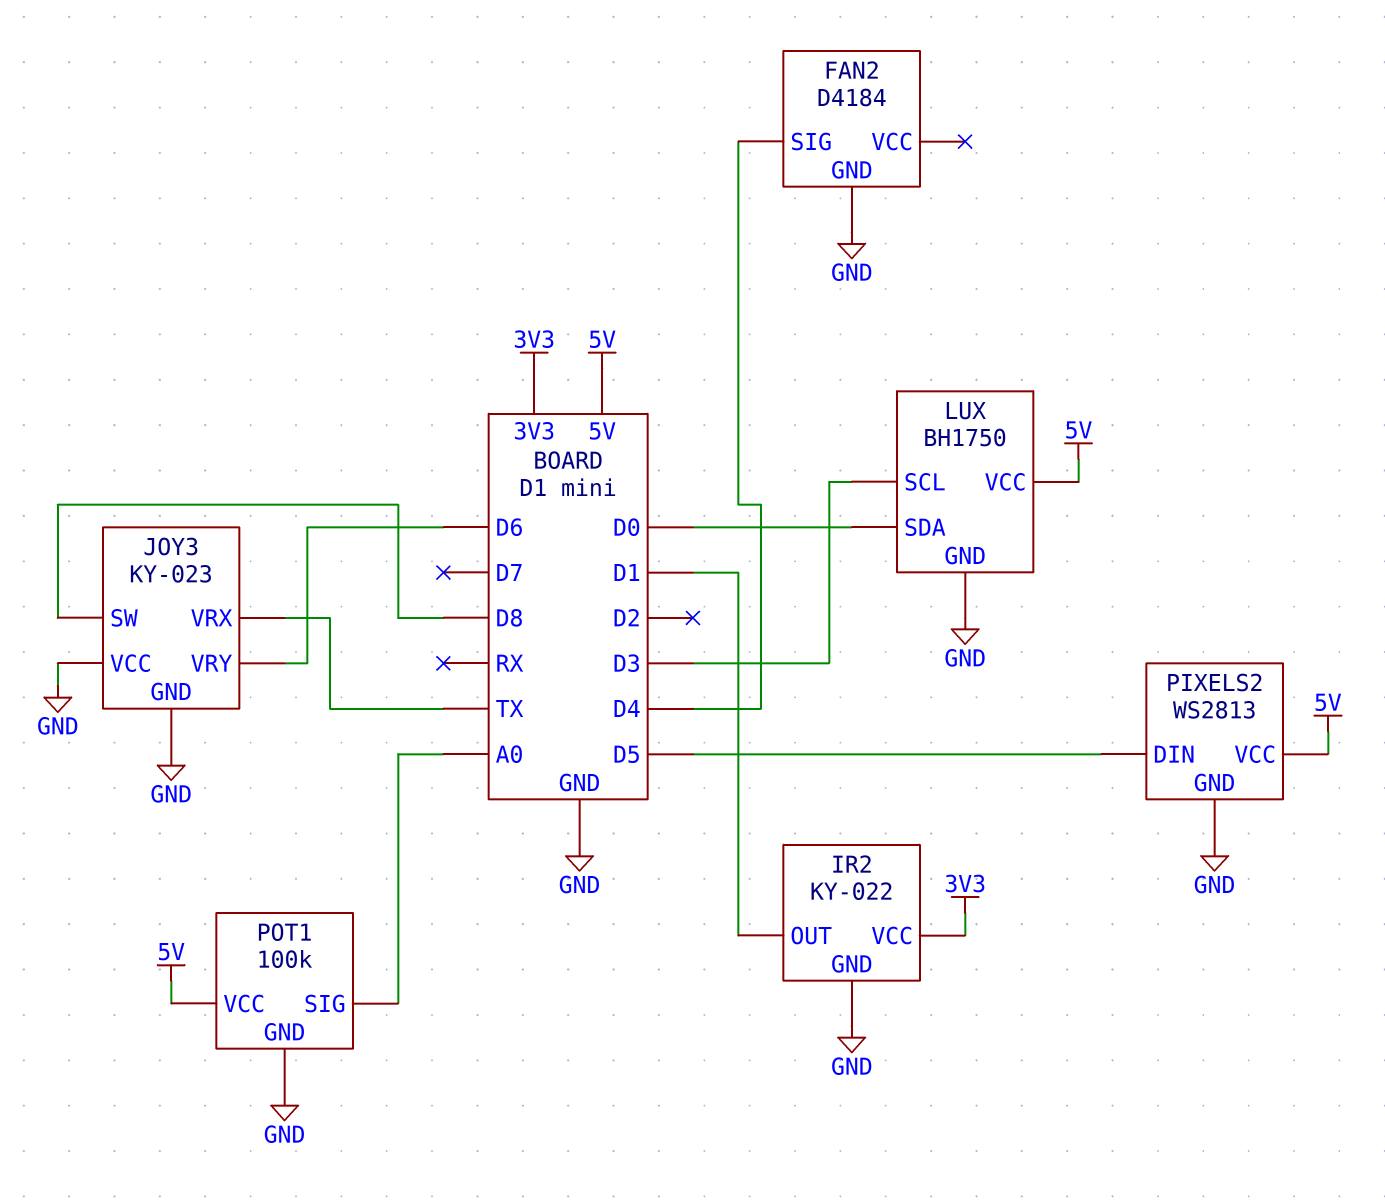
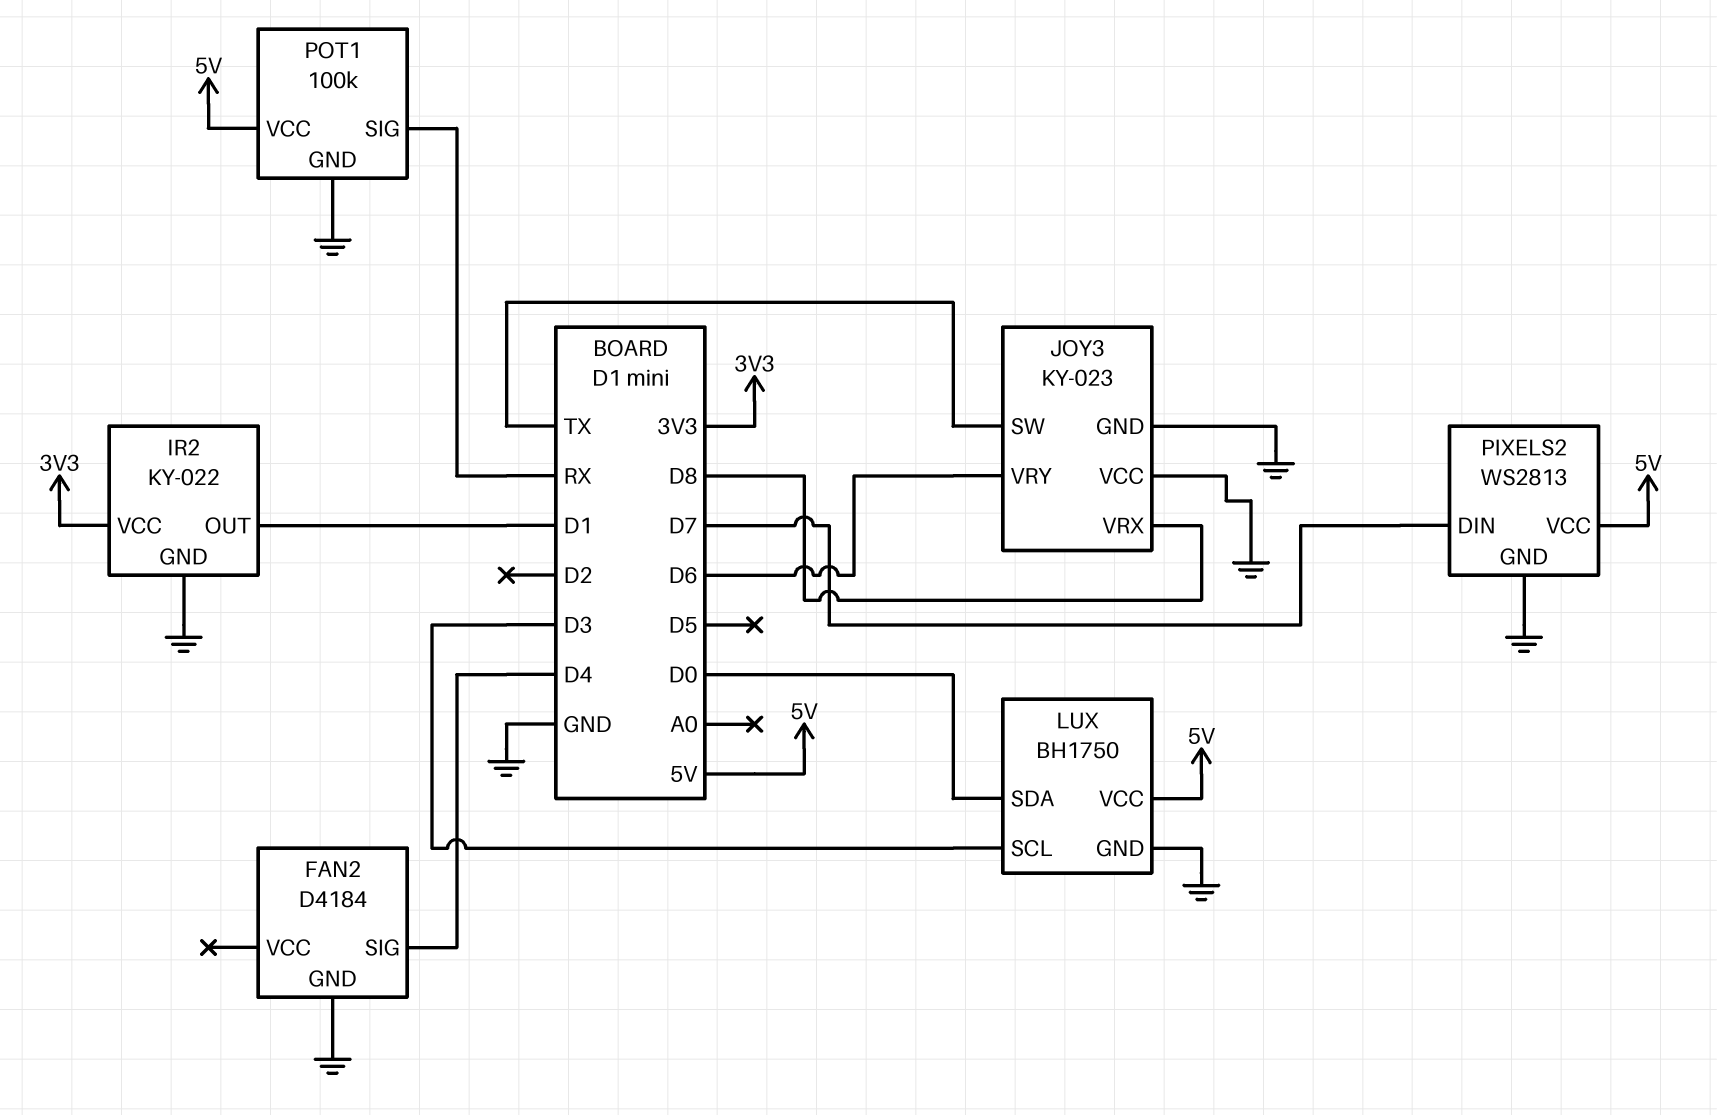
JOY3 pin SW: D8 -> TX
JOY3 pin VRX: TX -> D8
PIXELS2 pin DIN: D5 -> D7
POT1 pin SIG: A0 -> RX

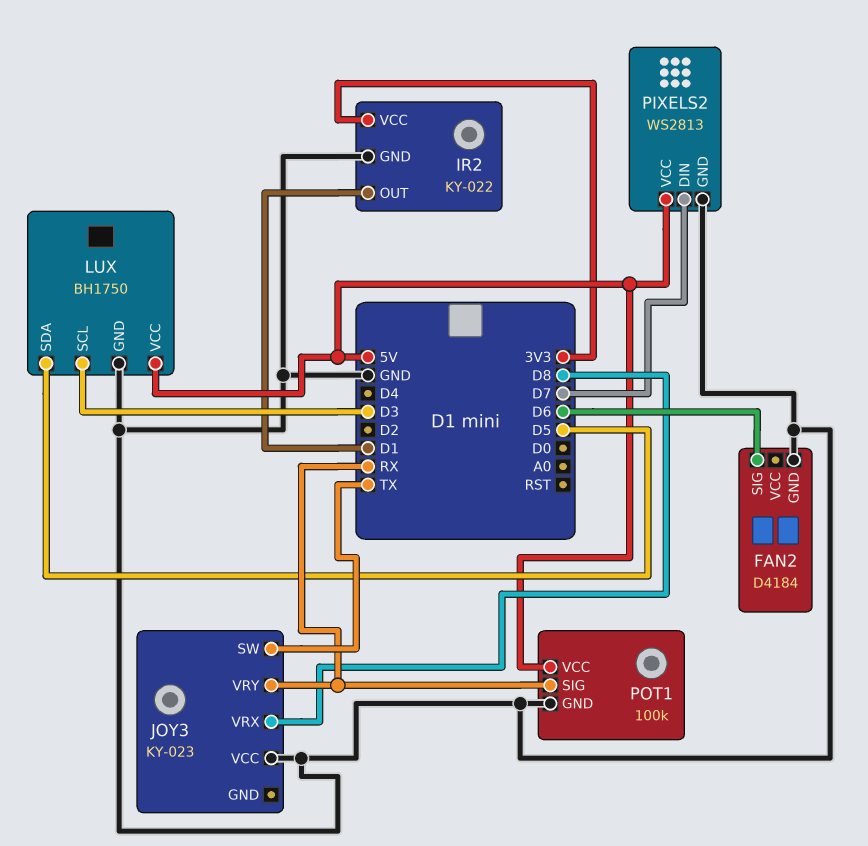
FAN2 pin SIG: D4 -> D6
JOY3 pin GND: GND -> none
JOY3 pin VRY: D6 -> RX
LUX pin SDA: D0 -> D5

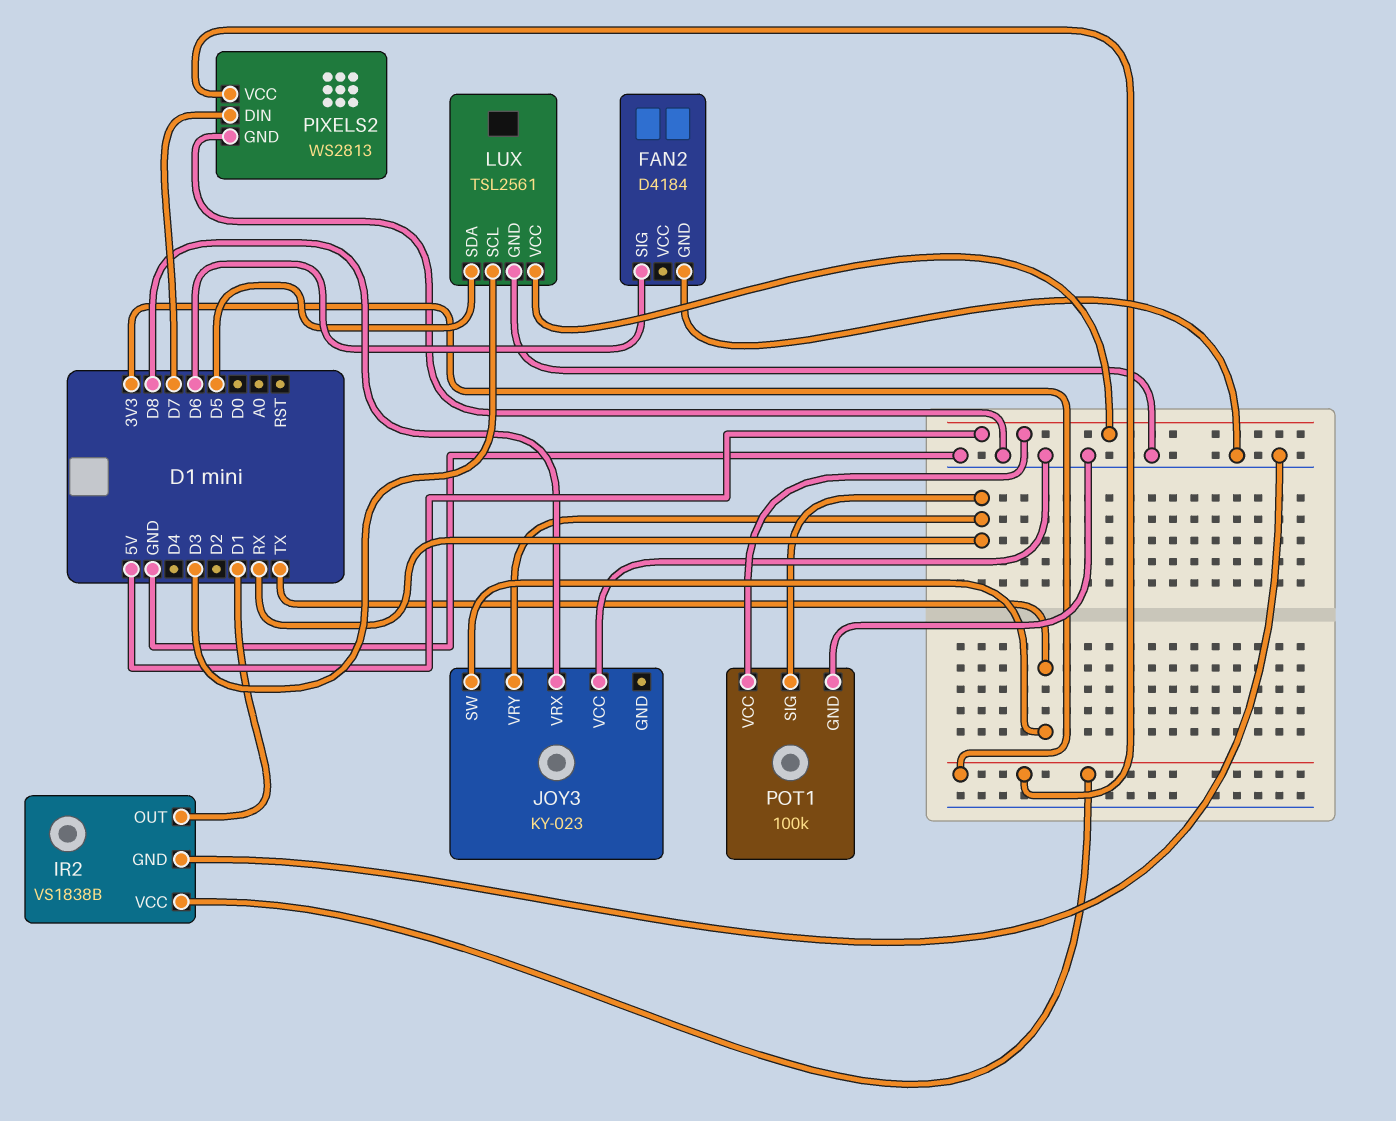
IR2: KY-022 -> VS1838B
LUX: BH1750 -> TSL2561
PIXELS2 pin VCC: 5V -> 3V3

